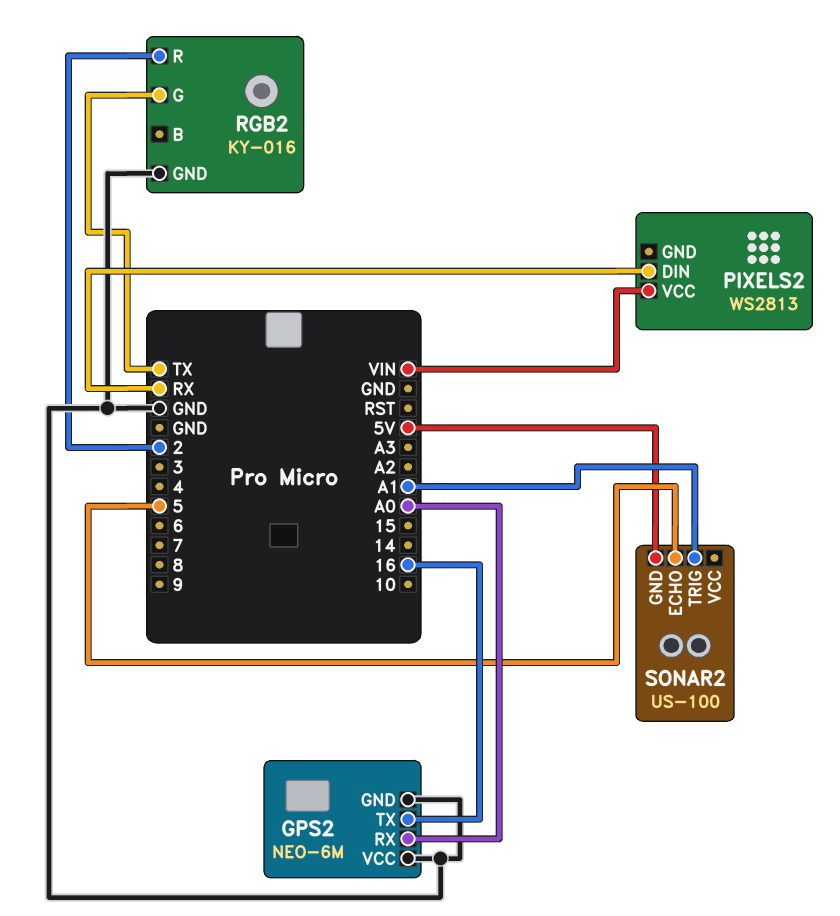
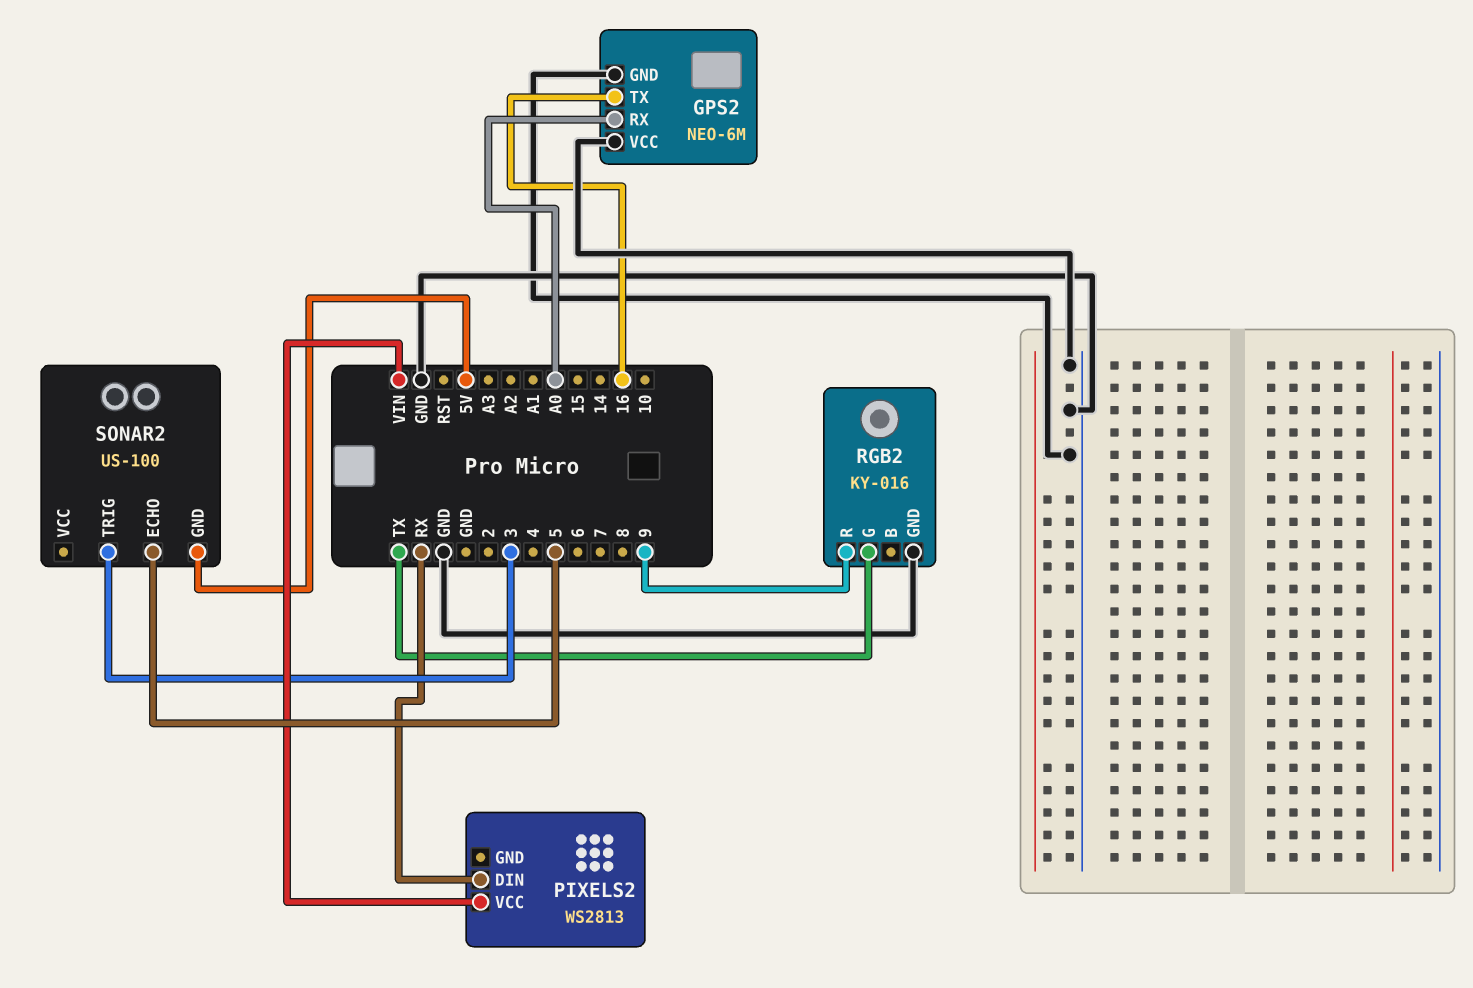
RGB2 pin R: 2 -> 9
SONAR2 pin TRIG: A1 -> 3

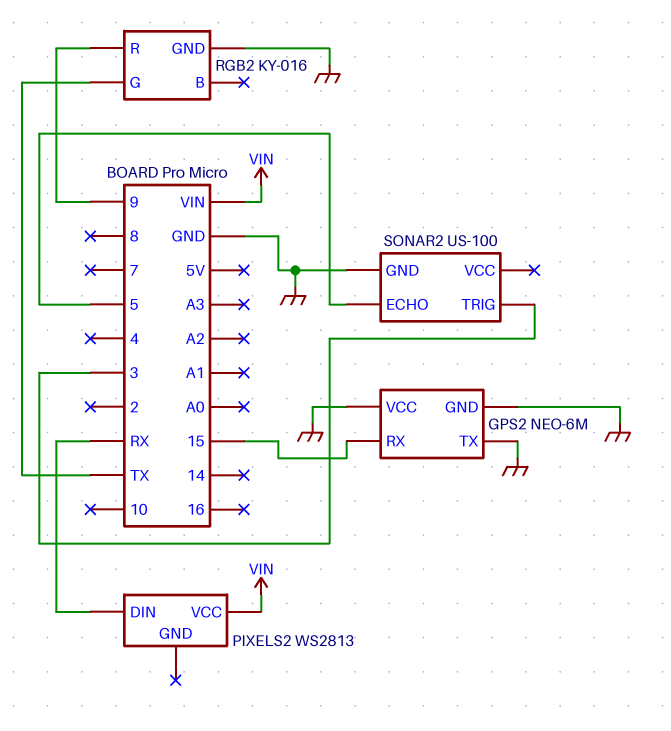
GPS2 pin RX: A0 -> 15
GPS2 pin TX: 16 -> GND
SONAR2 pin GND: 5V -> GND

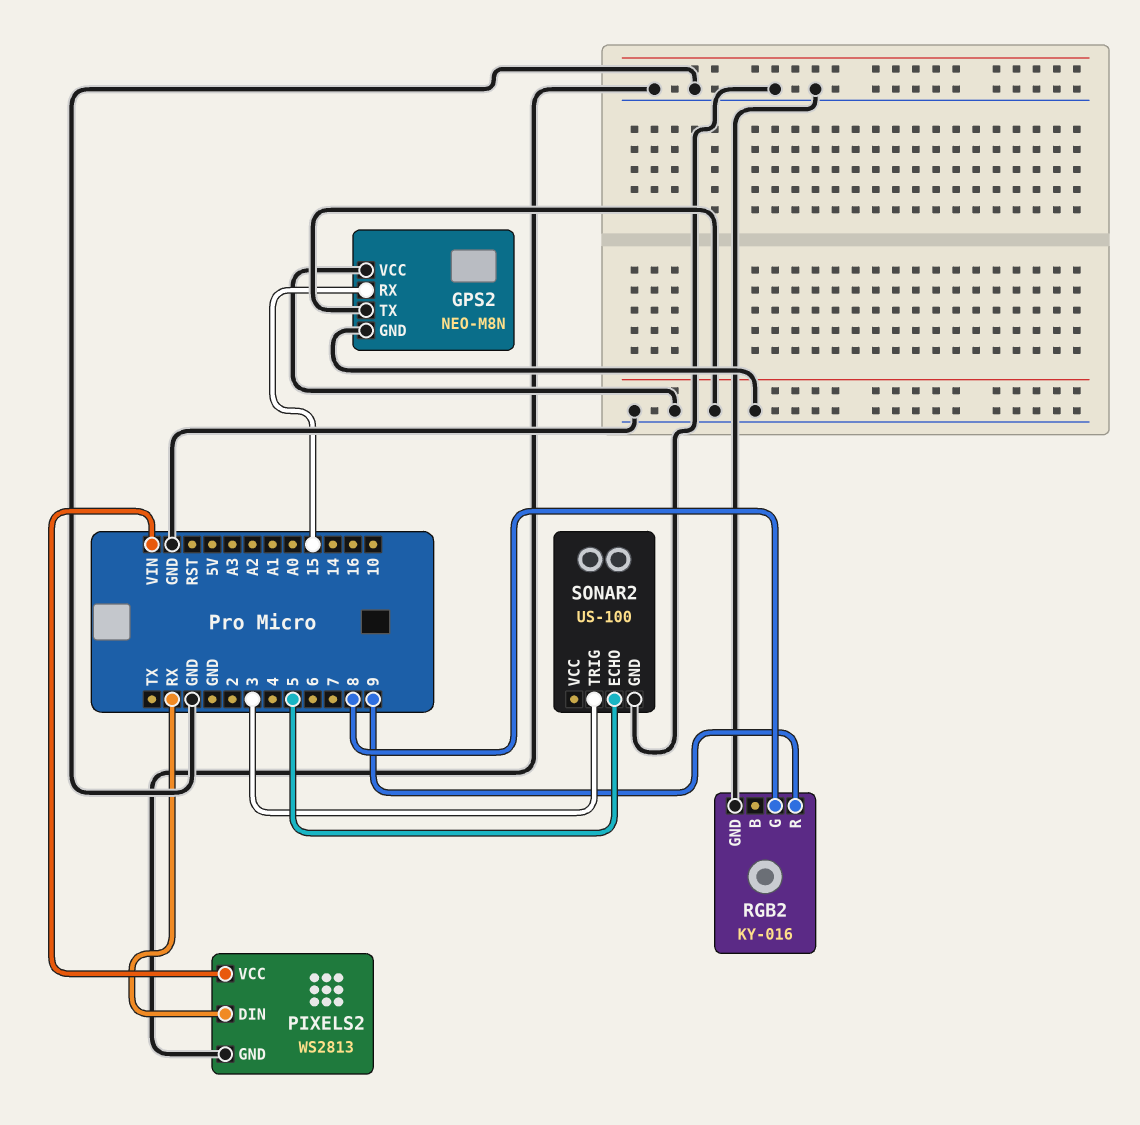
GPS2: NEO-6M -> NEO-M8N
PIXELS2 pin GND: none -> GND
RGB2 pin G: TX -> 8

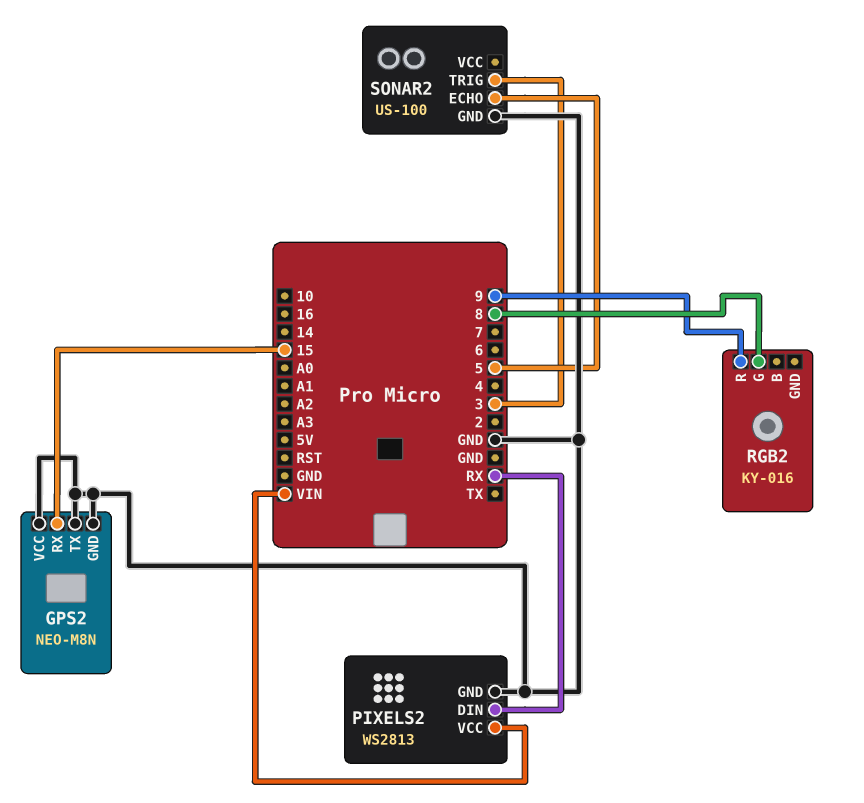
RGB2 pin GND: GND -> none

